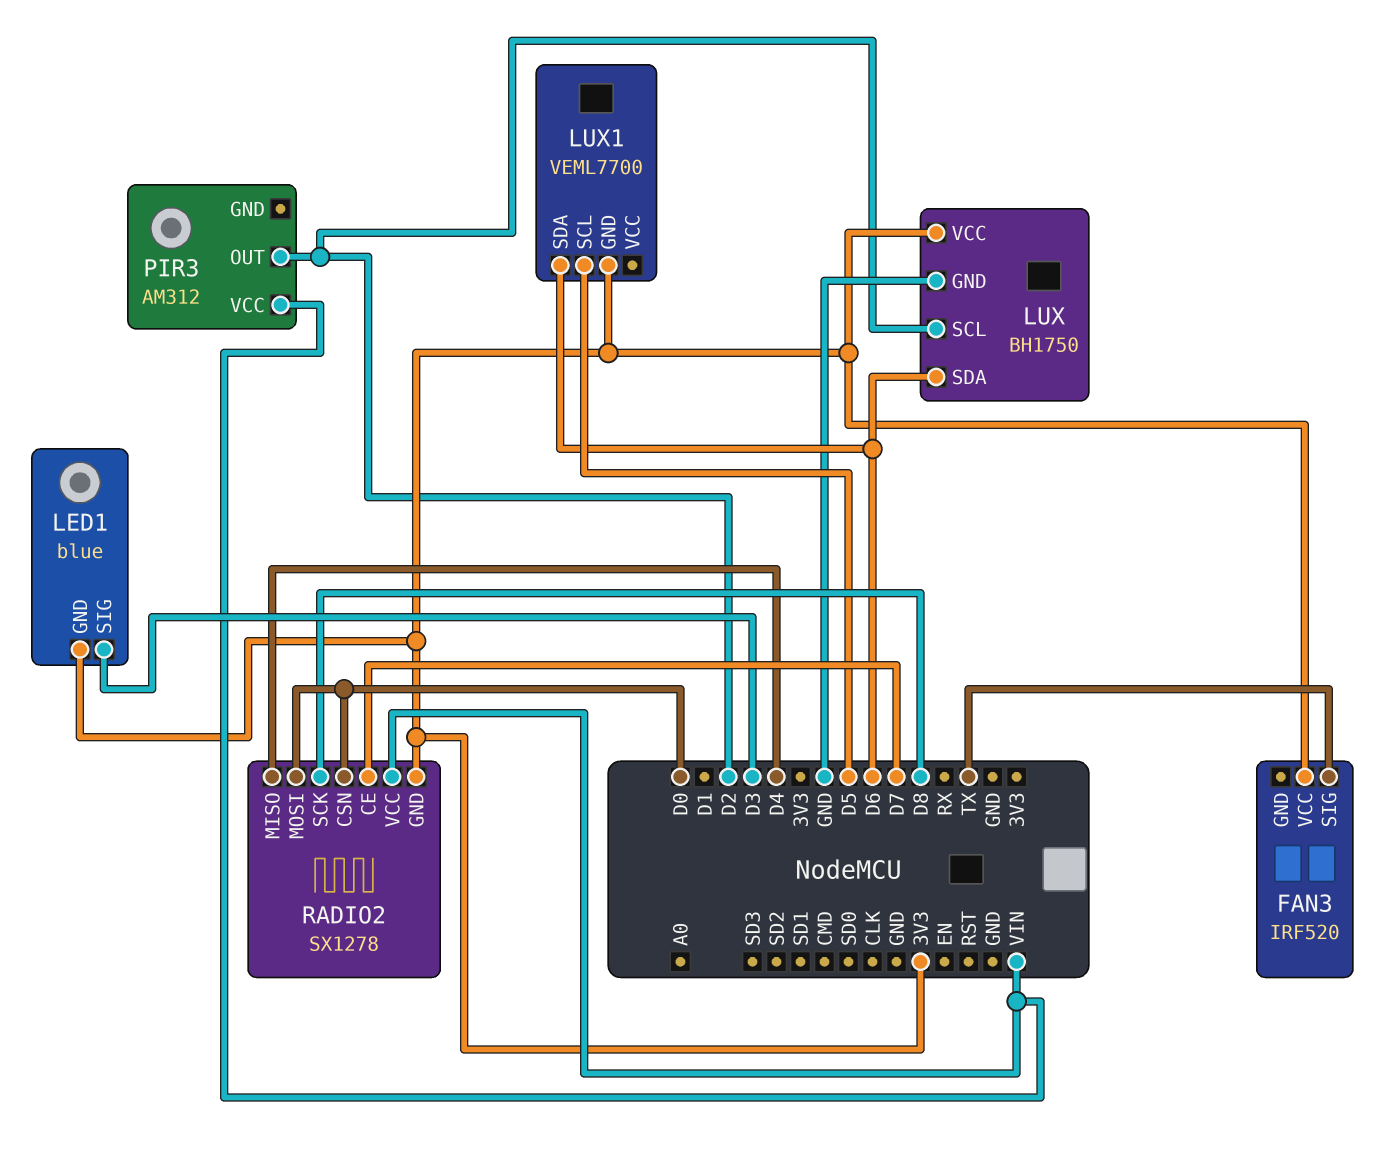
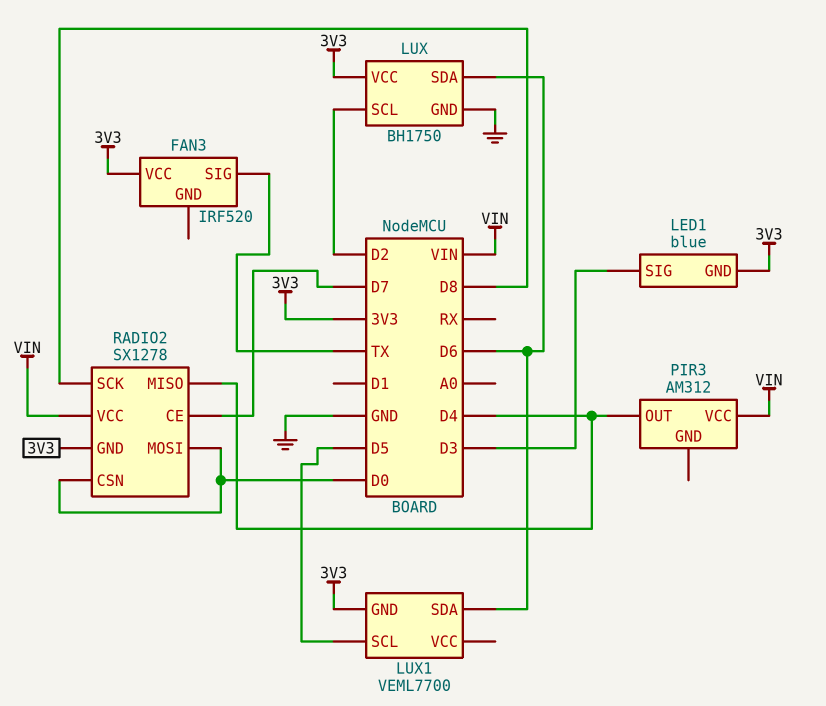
PIR3 pin OUT: D2 -> D4

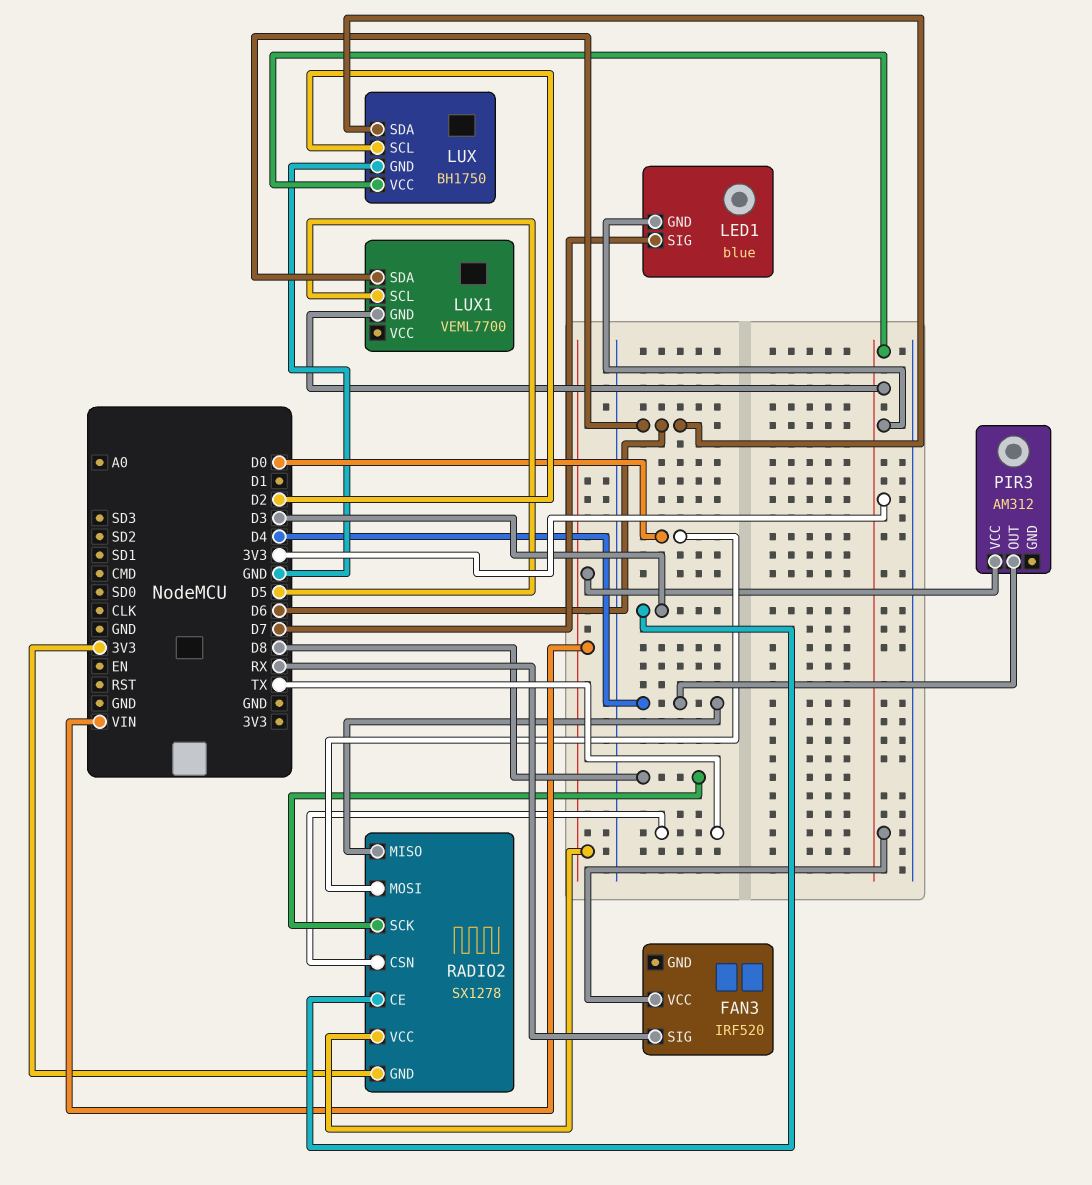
FAN3 pin SIG: TX -> RX
LED1 pin SIG: D3 -> D7
RADIO2 pin CE: D7 -> D3
RADIO2 pin CSN: D0 -> TX

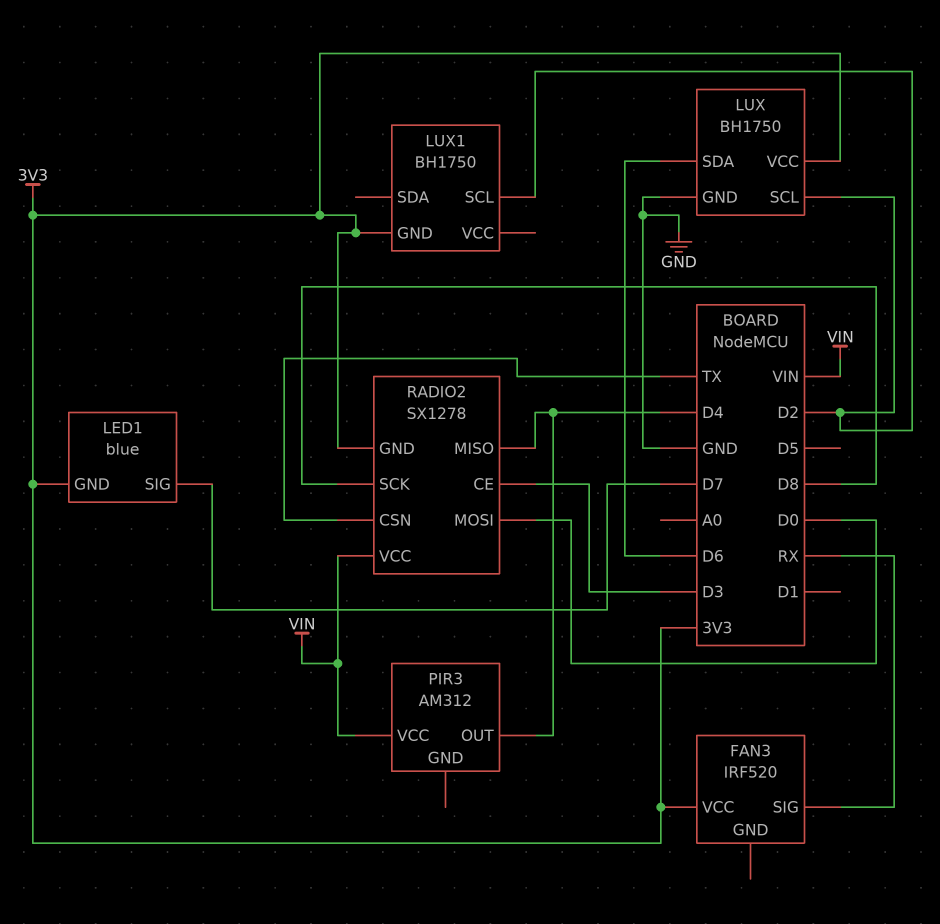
LUX1: VEML7700 -> BH1750
LUX1 pin SCL: D5 -> D2
LUX1 pin SDA: D6 -> none

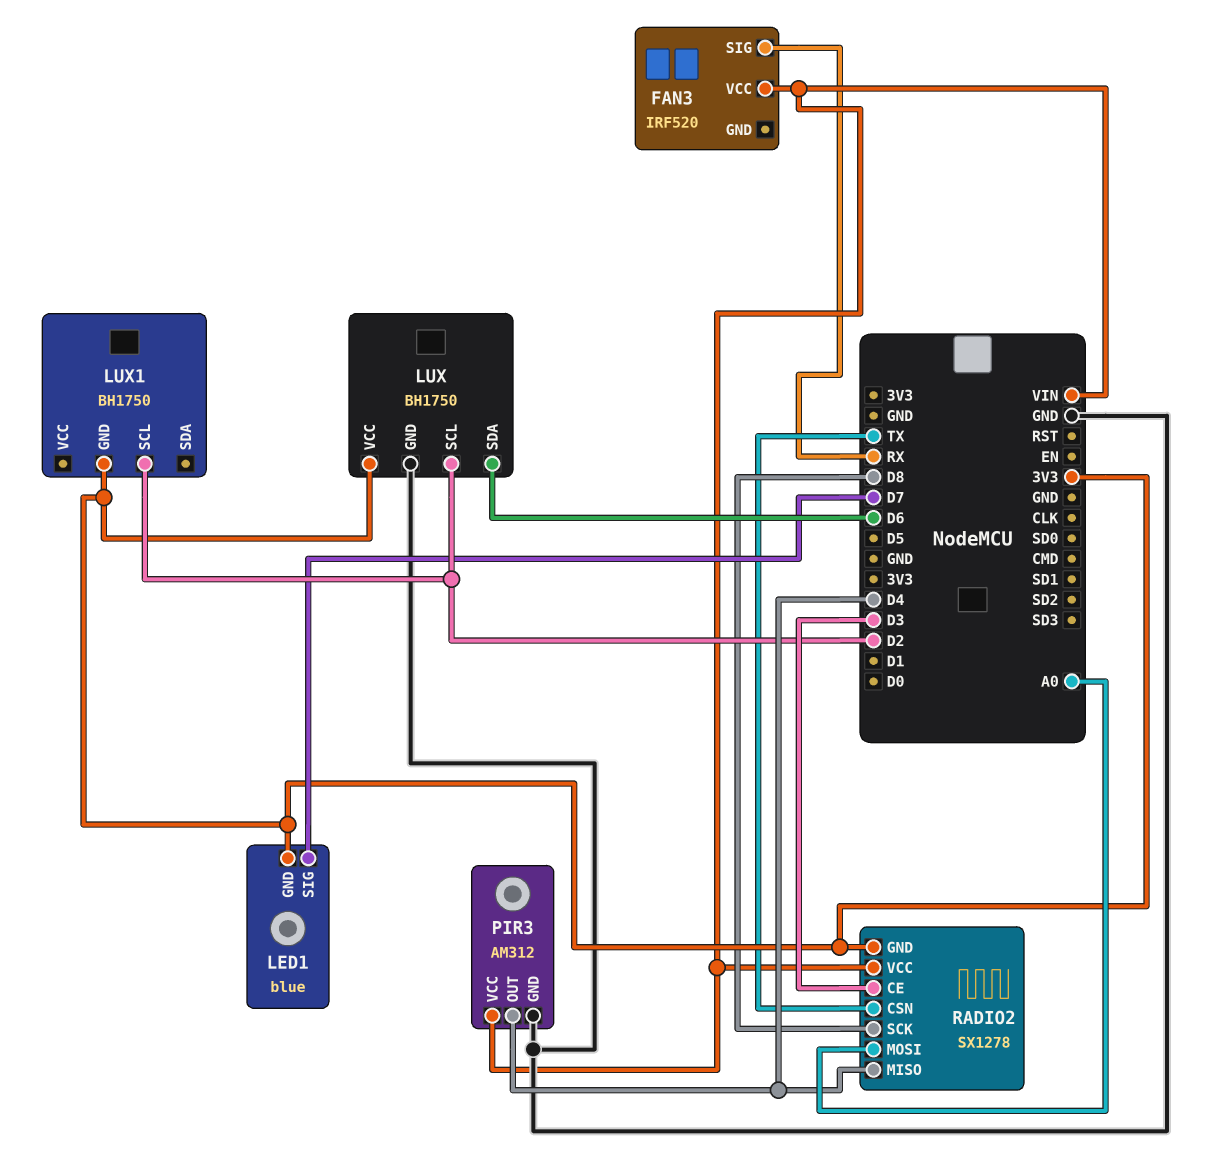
FAN3 pin VCC: 3V3 -> VIN
PIR3 pin GND: none -> GND
RADIO2 pin MOSI: D0 -> A0

